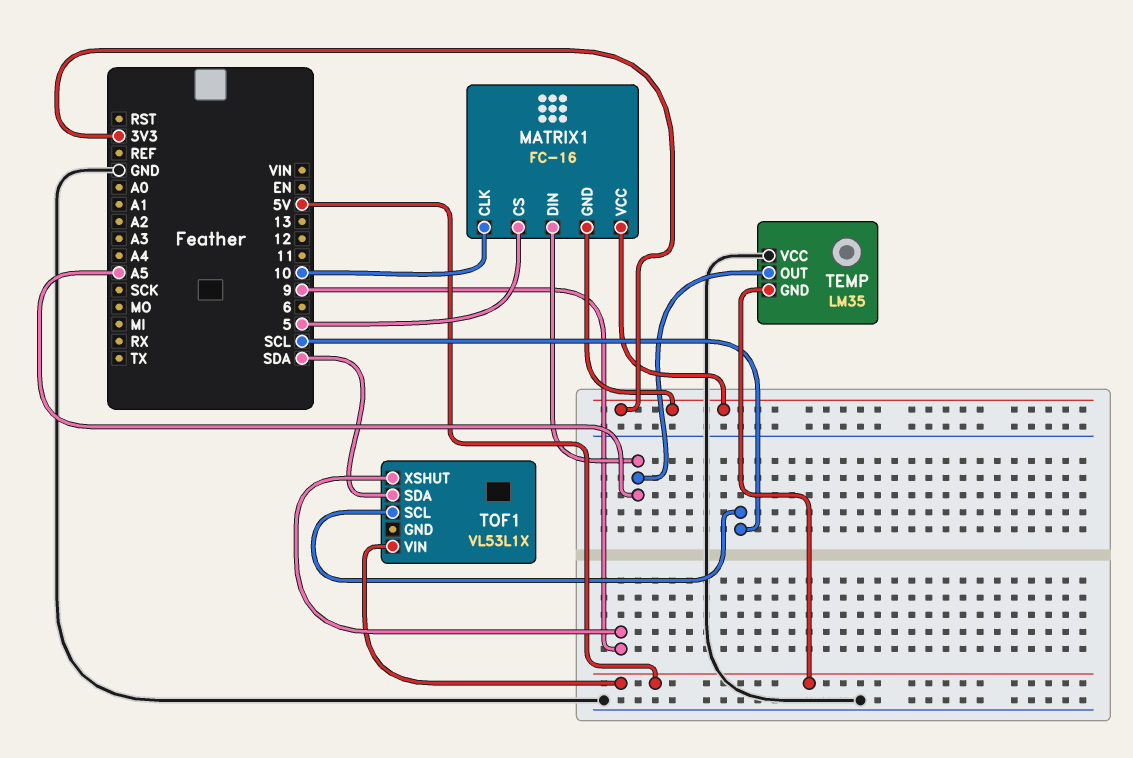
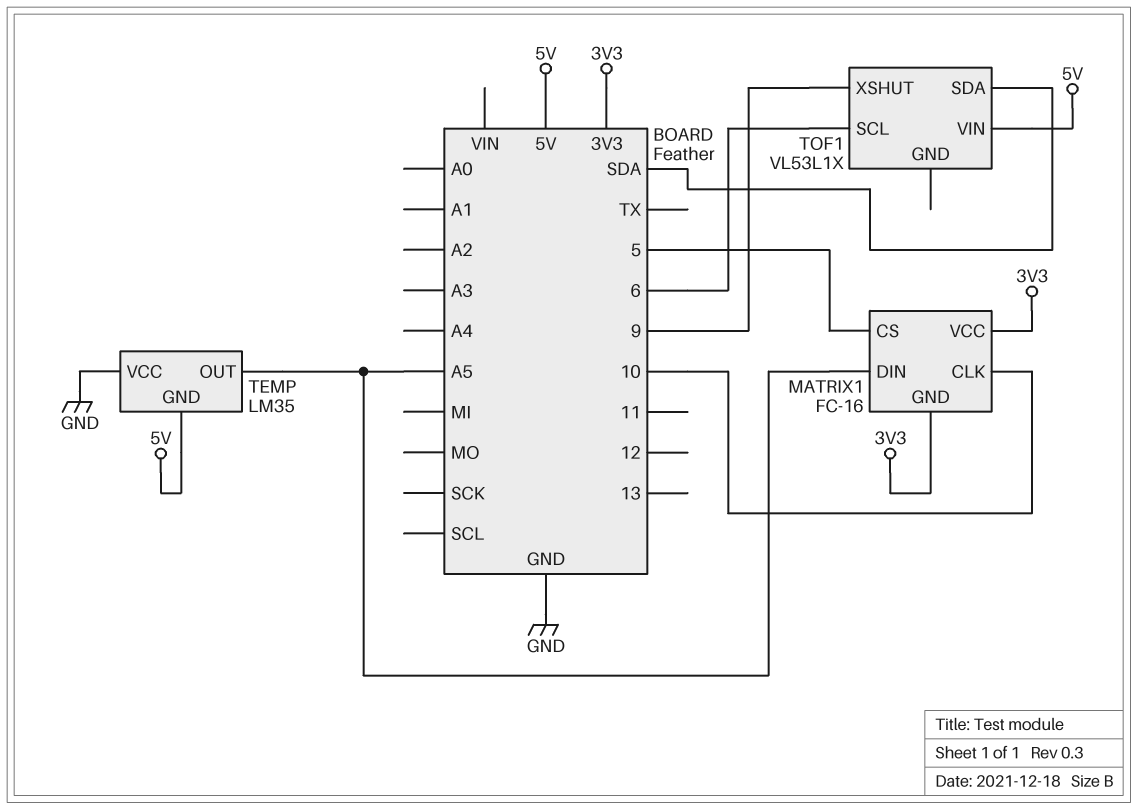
TOF1 pin SCL: SCL -> 6

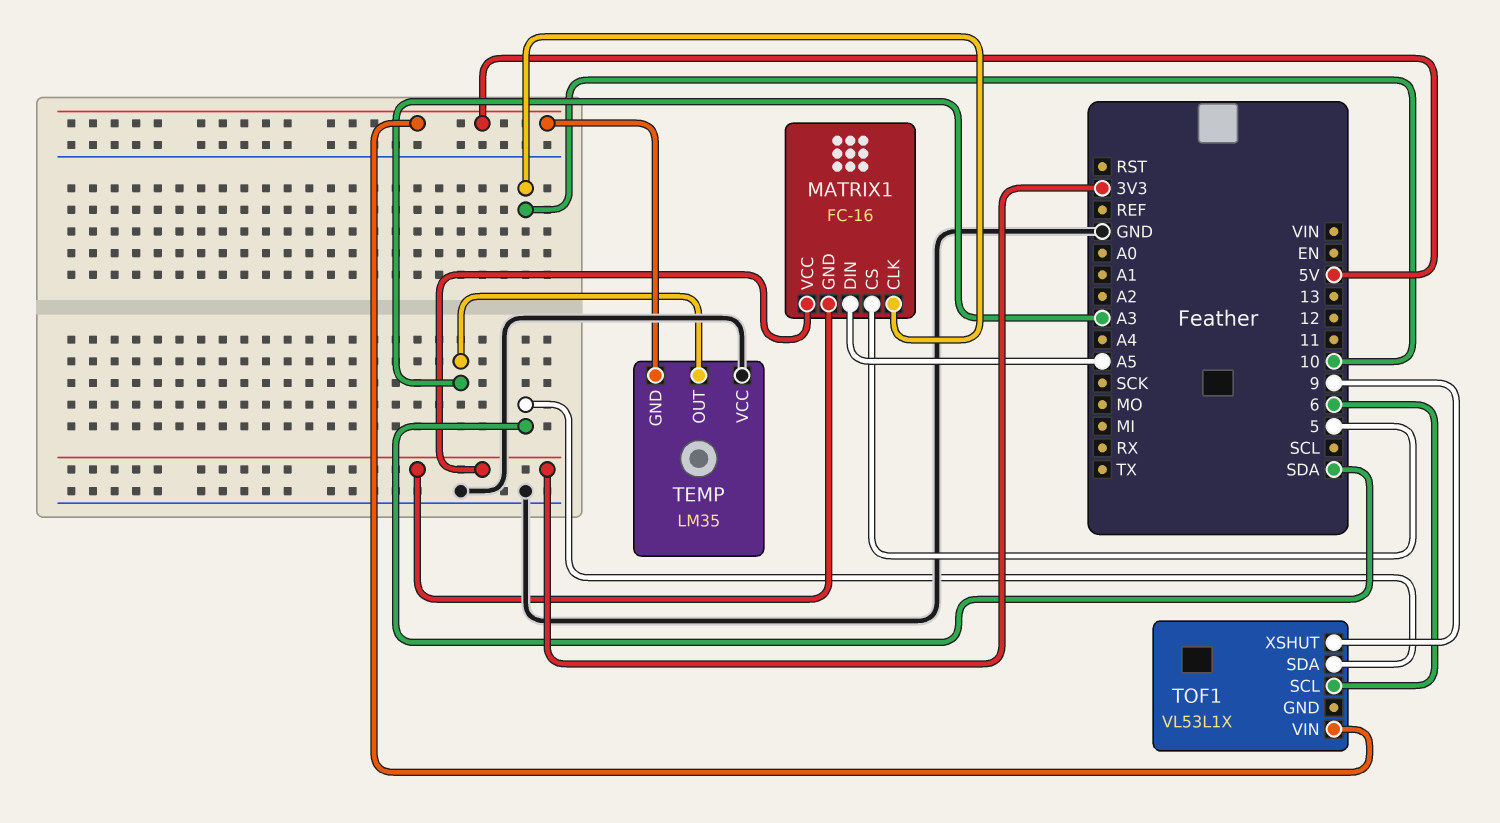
TEMP pin OUT: A5 -> A3

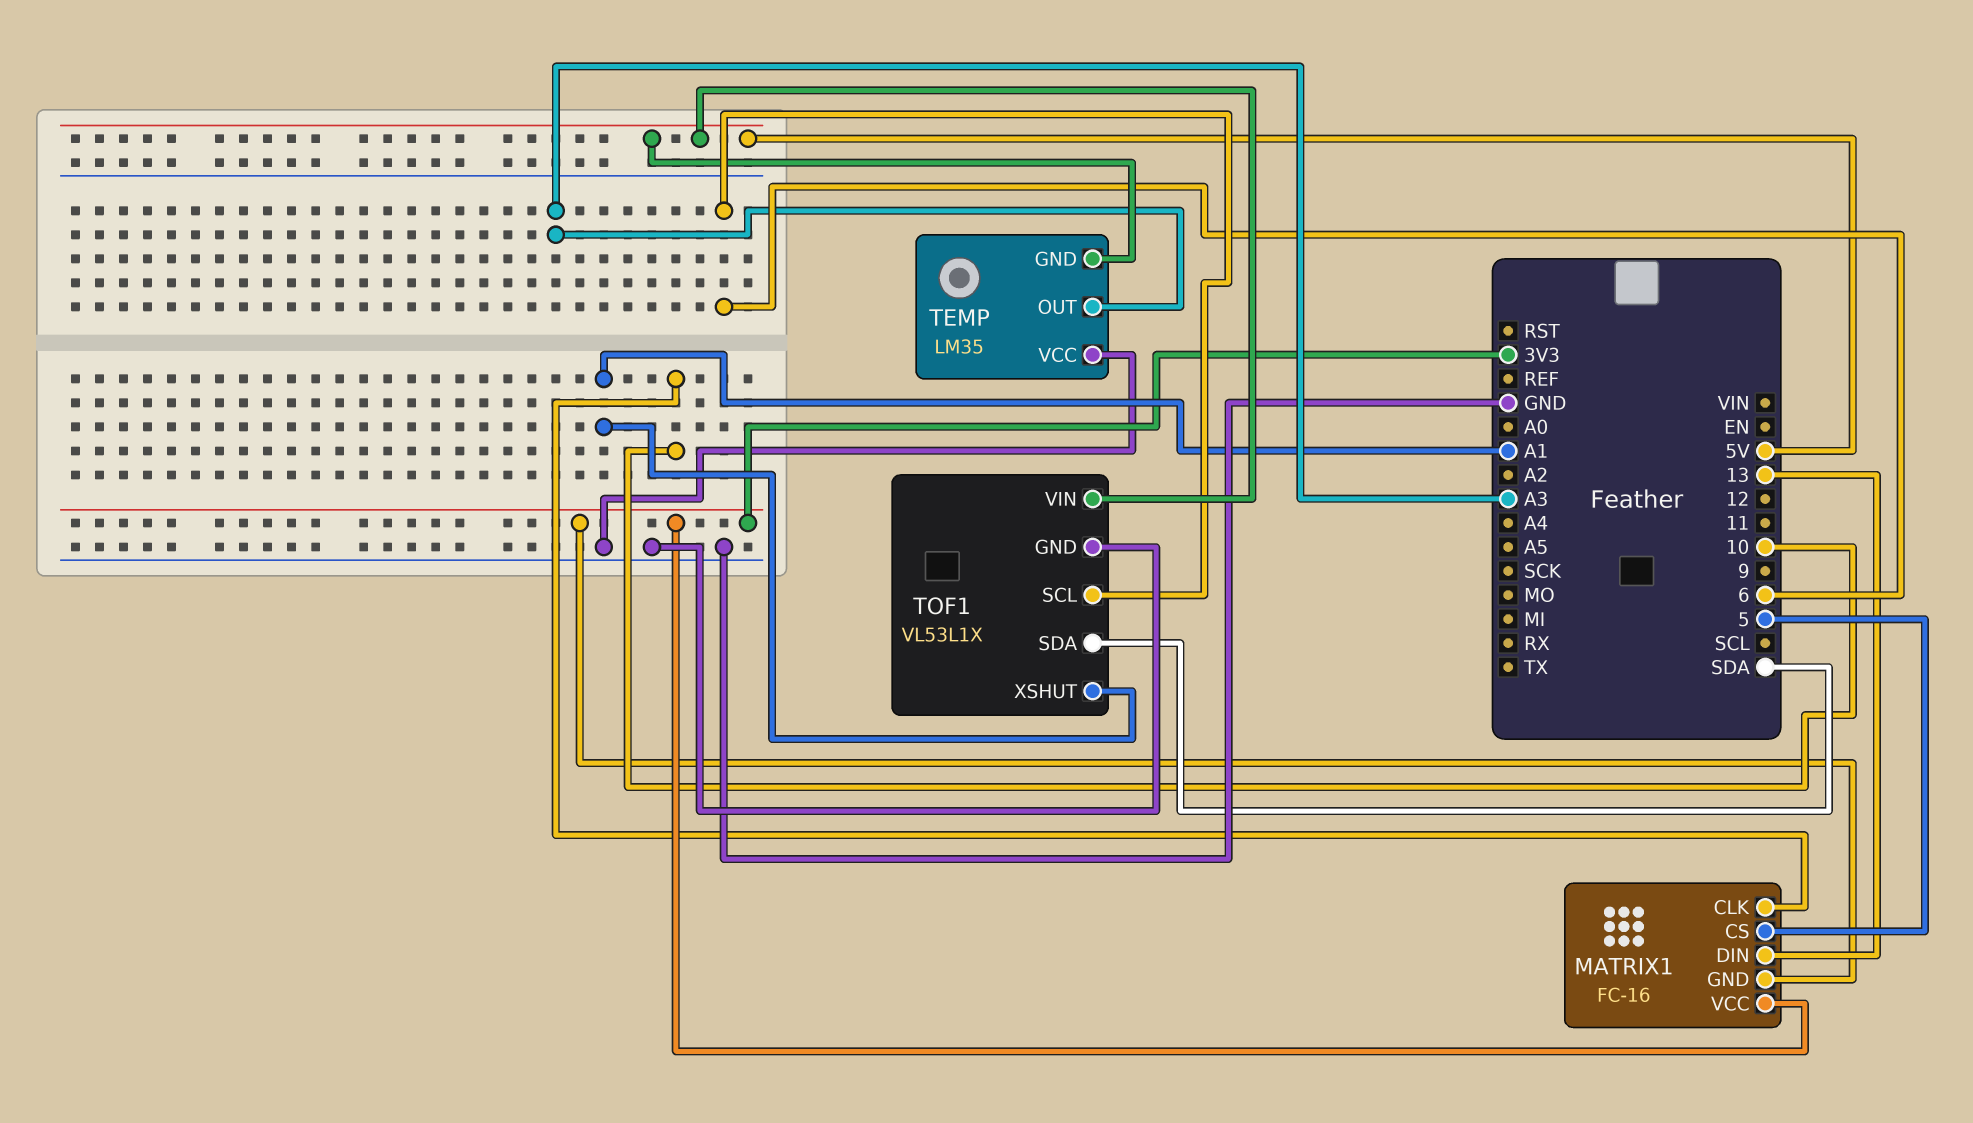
MATRIX1 pin DIN: A5 -> 13
TOF1 pin GND: none -> GND
TOF1 pin XSHUT: 9 -> A1

